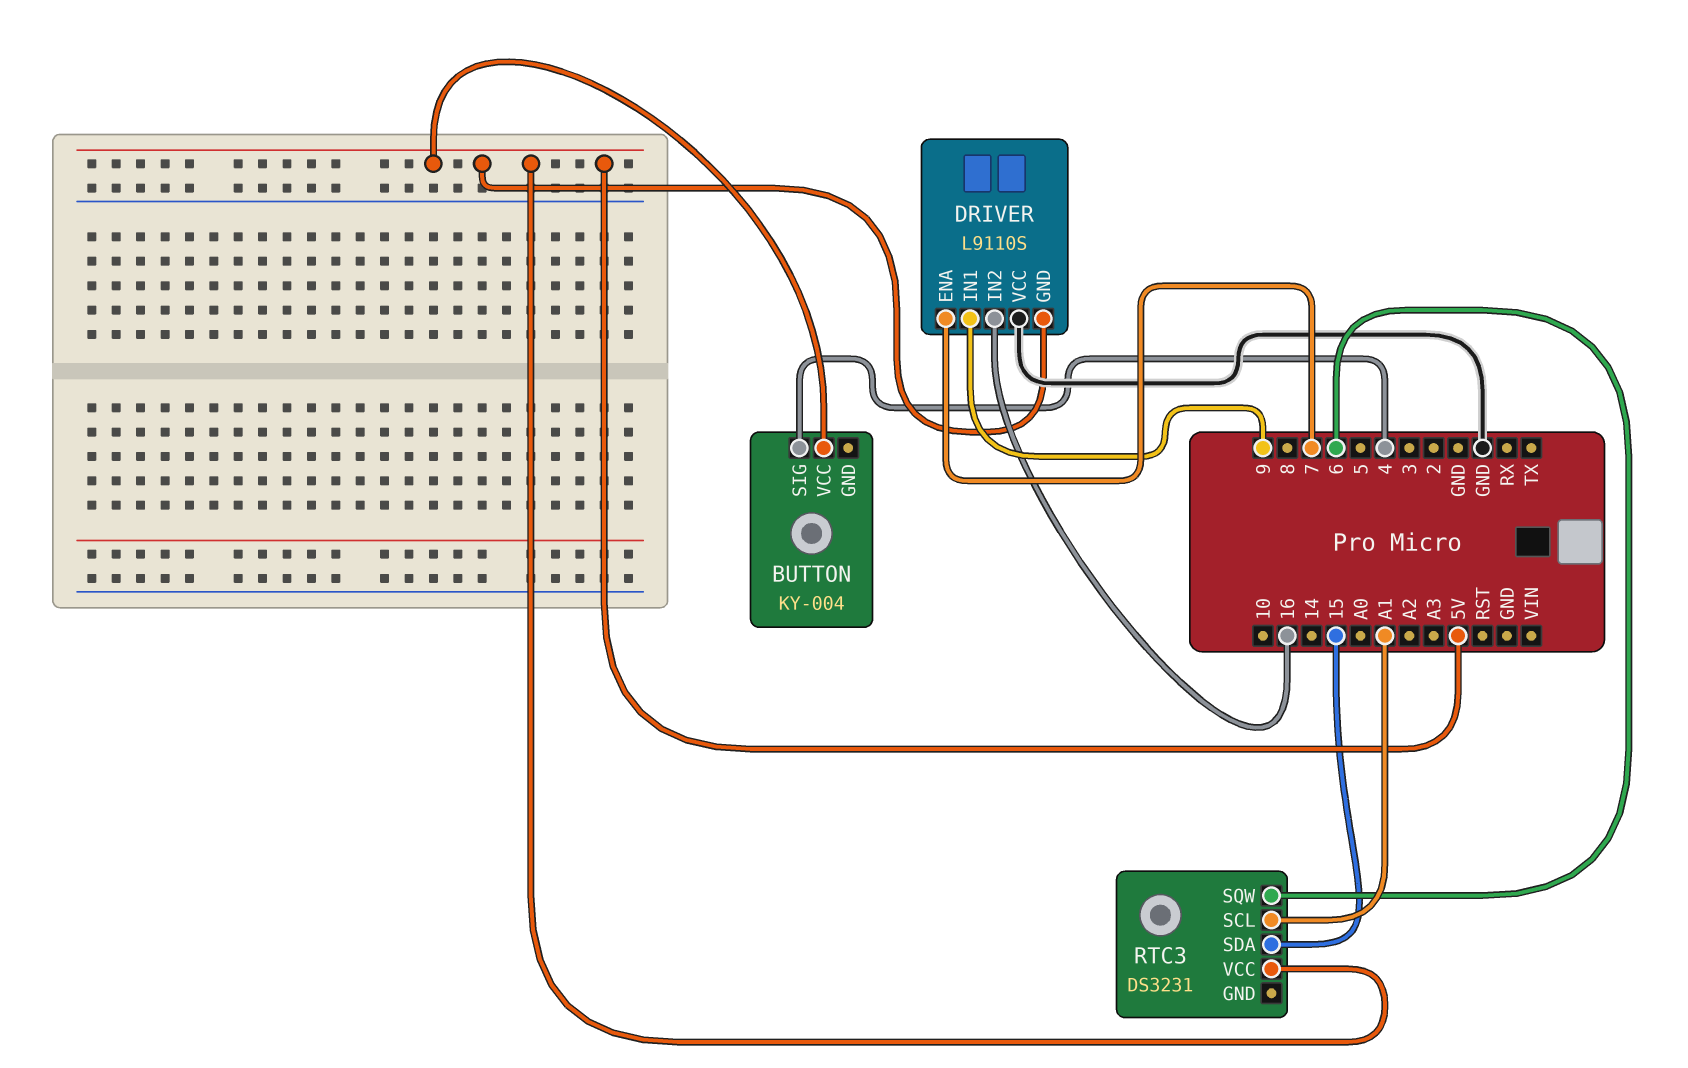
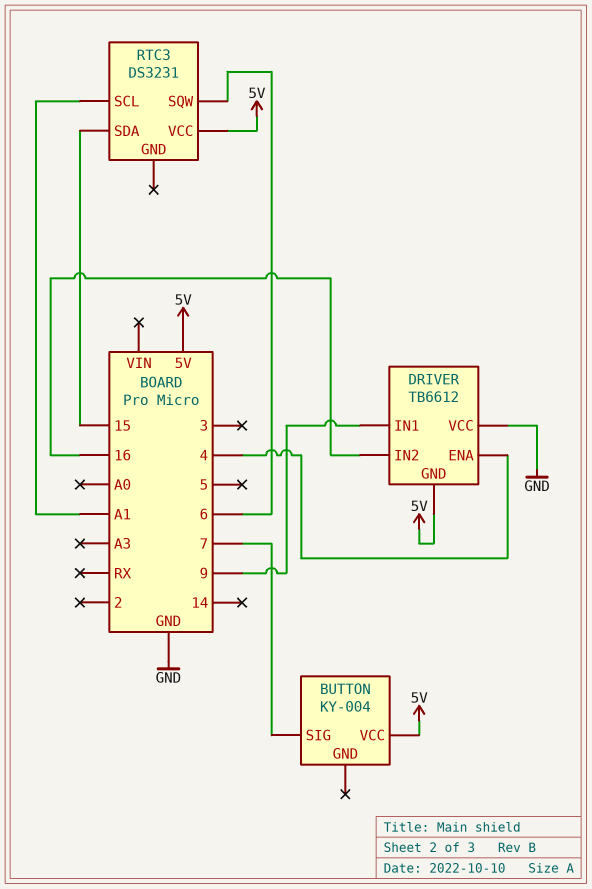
BUTTON pin SIG: 4 -> 7
DRIVER: L9110S -> TB6612
DRIVER pin ENA: 7 -> 4

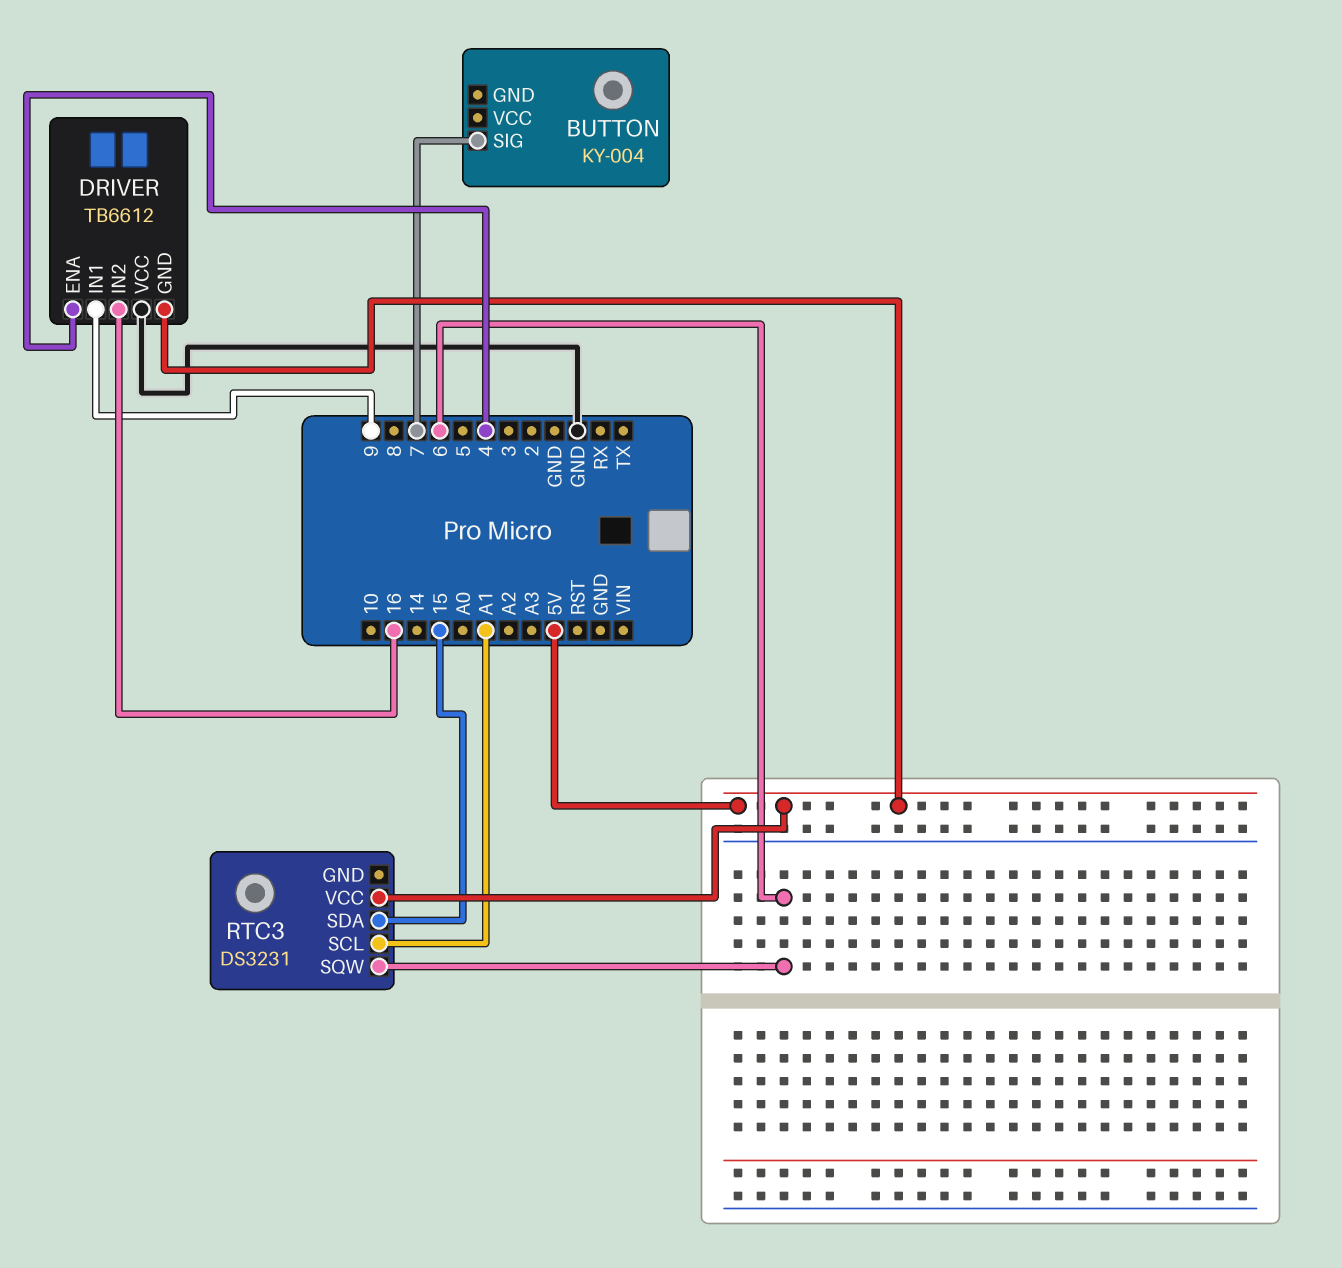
BUTTON pin VCC: 5V -> none

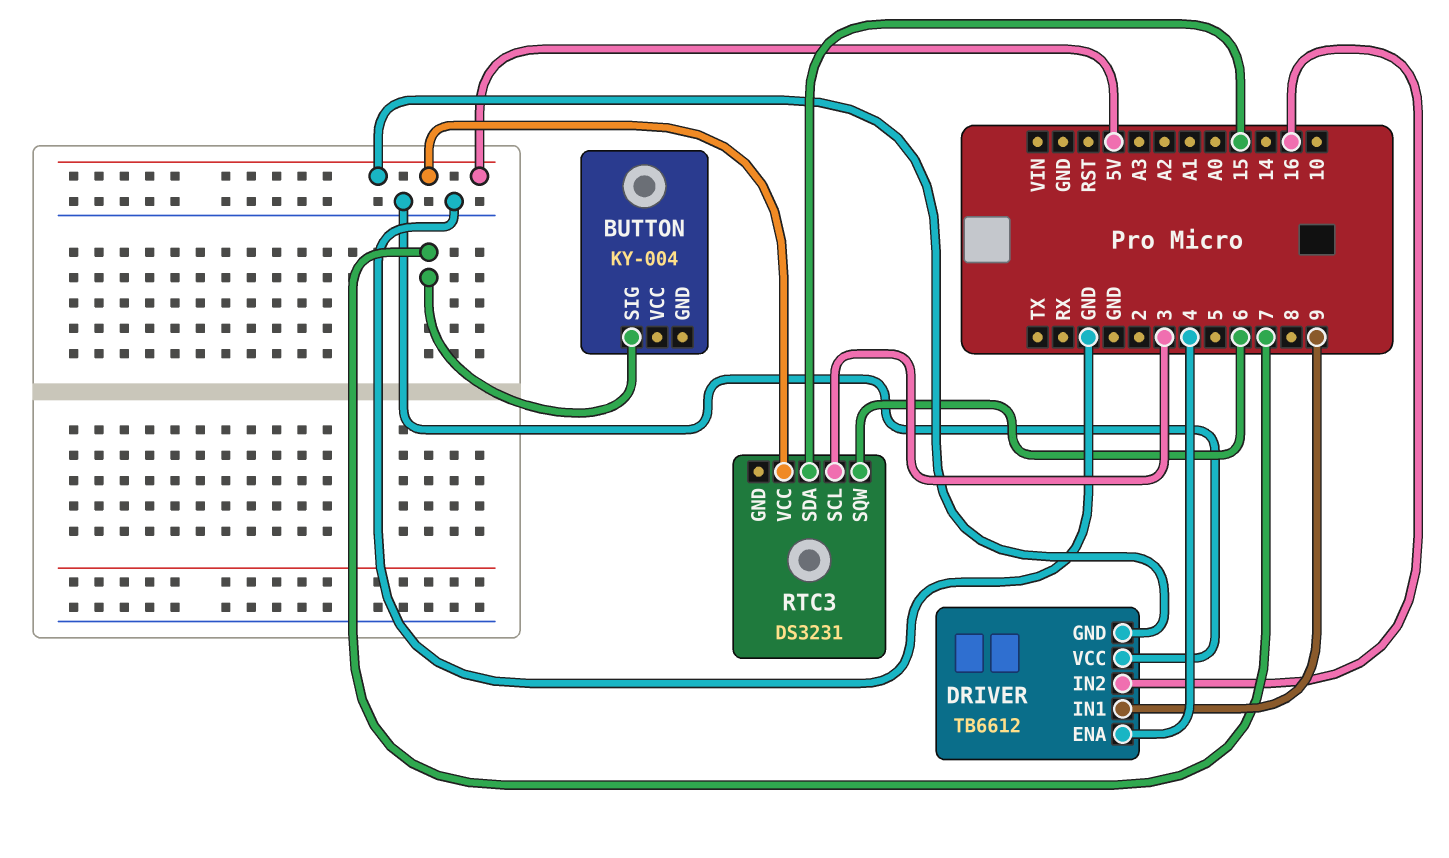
RTC3 pin SCL: A1 -> 3

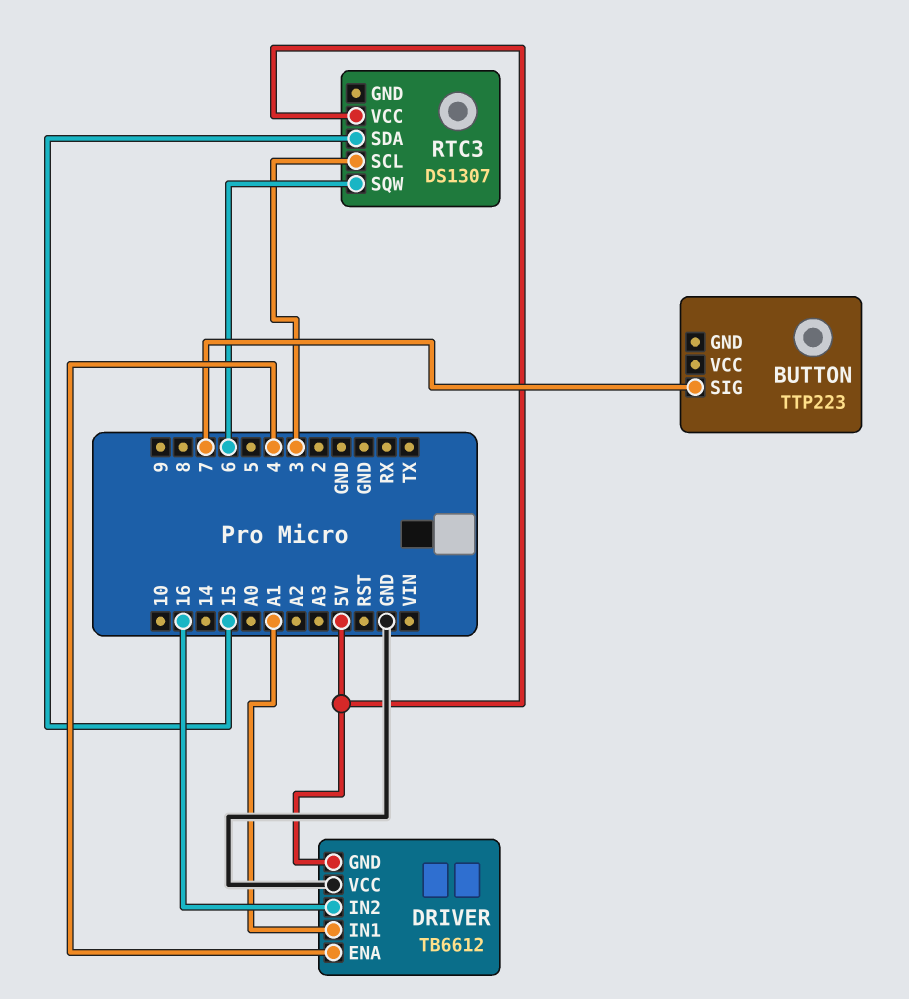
BUTTON: KY-004 -> TTP223
DRIVER pin IN1: 9 -> A1
RTC3: DS3231 -> DS1307

